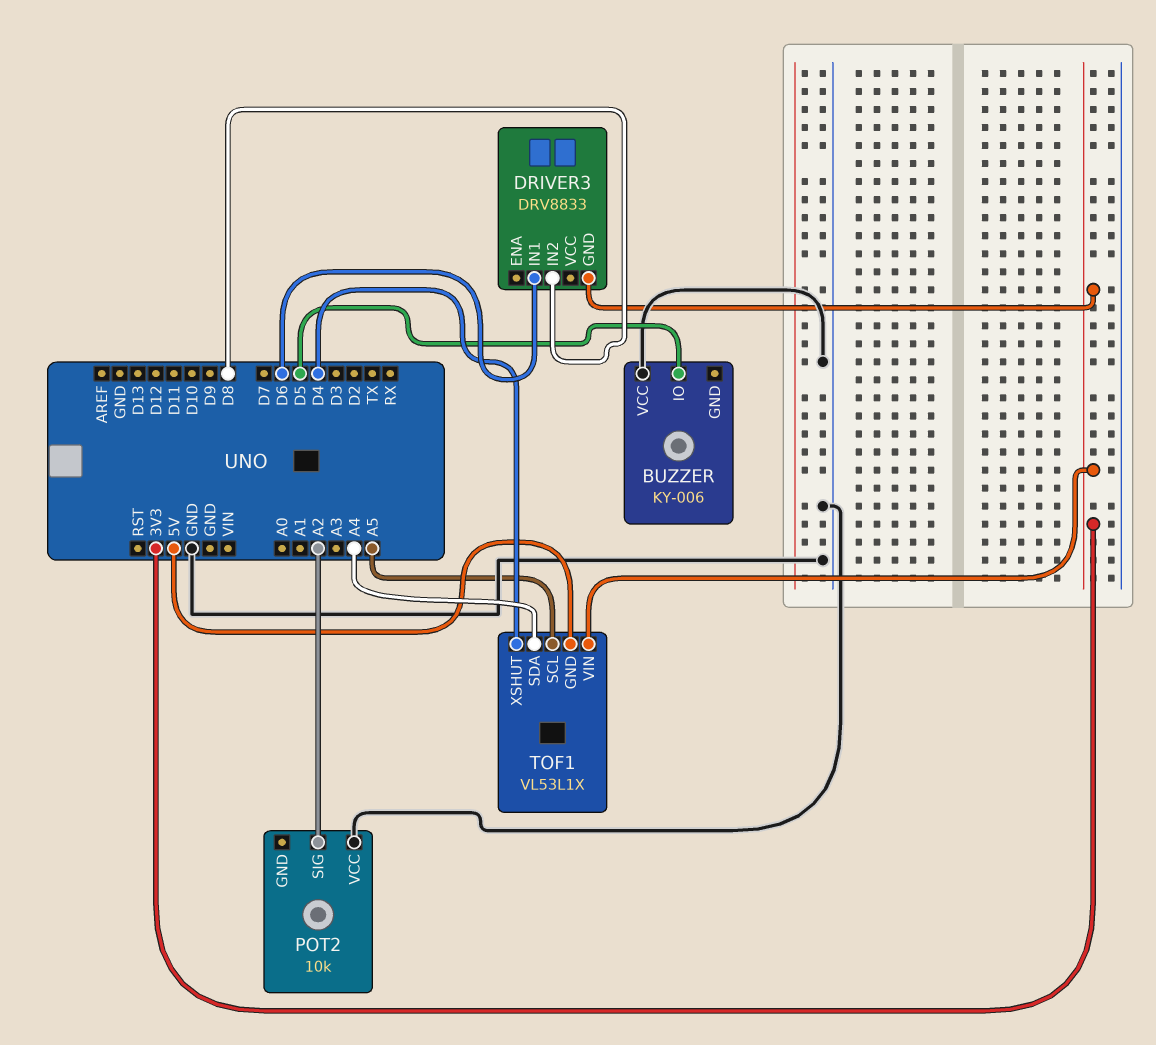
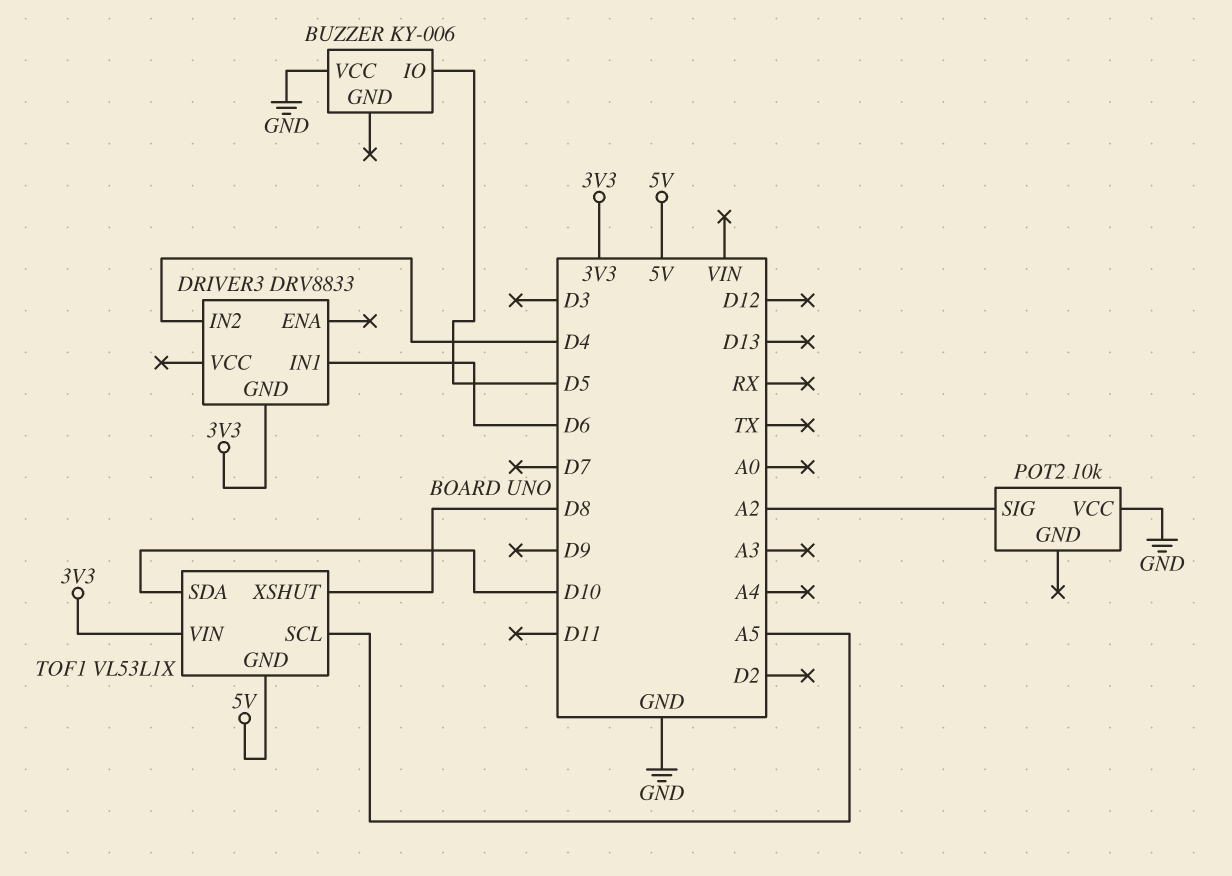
DRIVER3 pin IN2: D8 -> D4
TOF1 pin SDA: A4 -> D10
TOF1 pin XSHUT: D4 -> D8

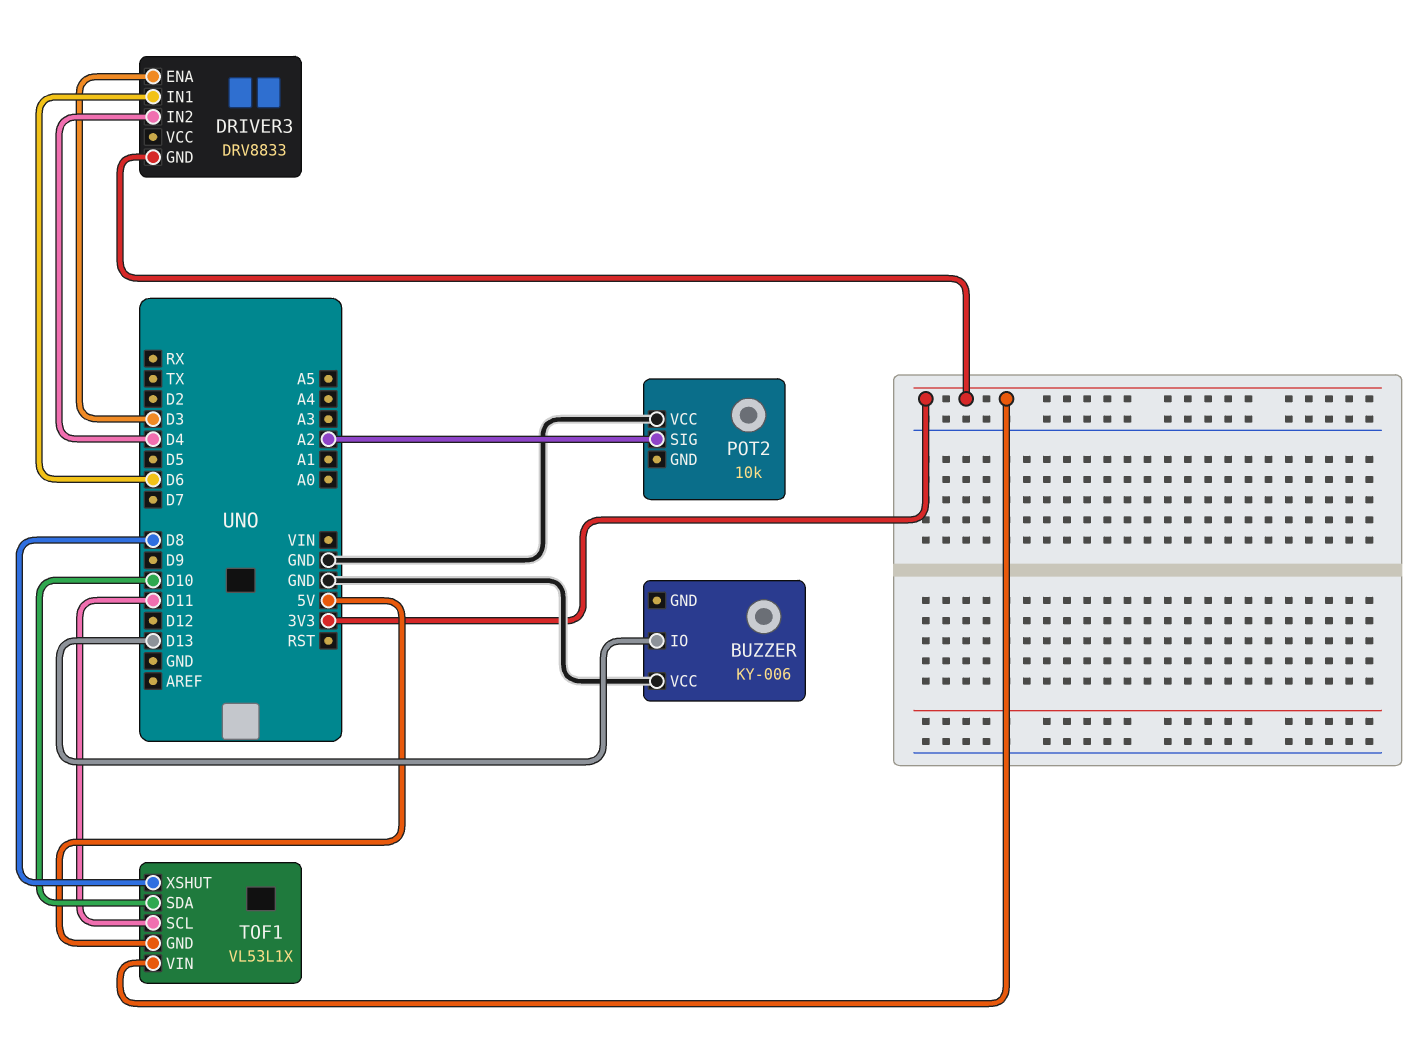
BUZZER pin IO: D5 -> D13
DRIVER3 pin ENA: none -> D3
TOF1 pin SCL: A5 -> D11

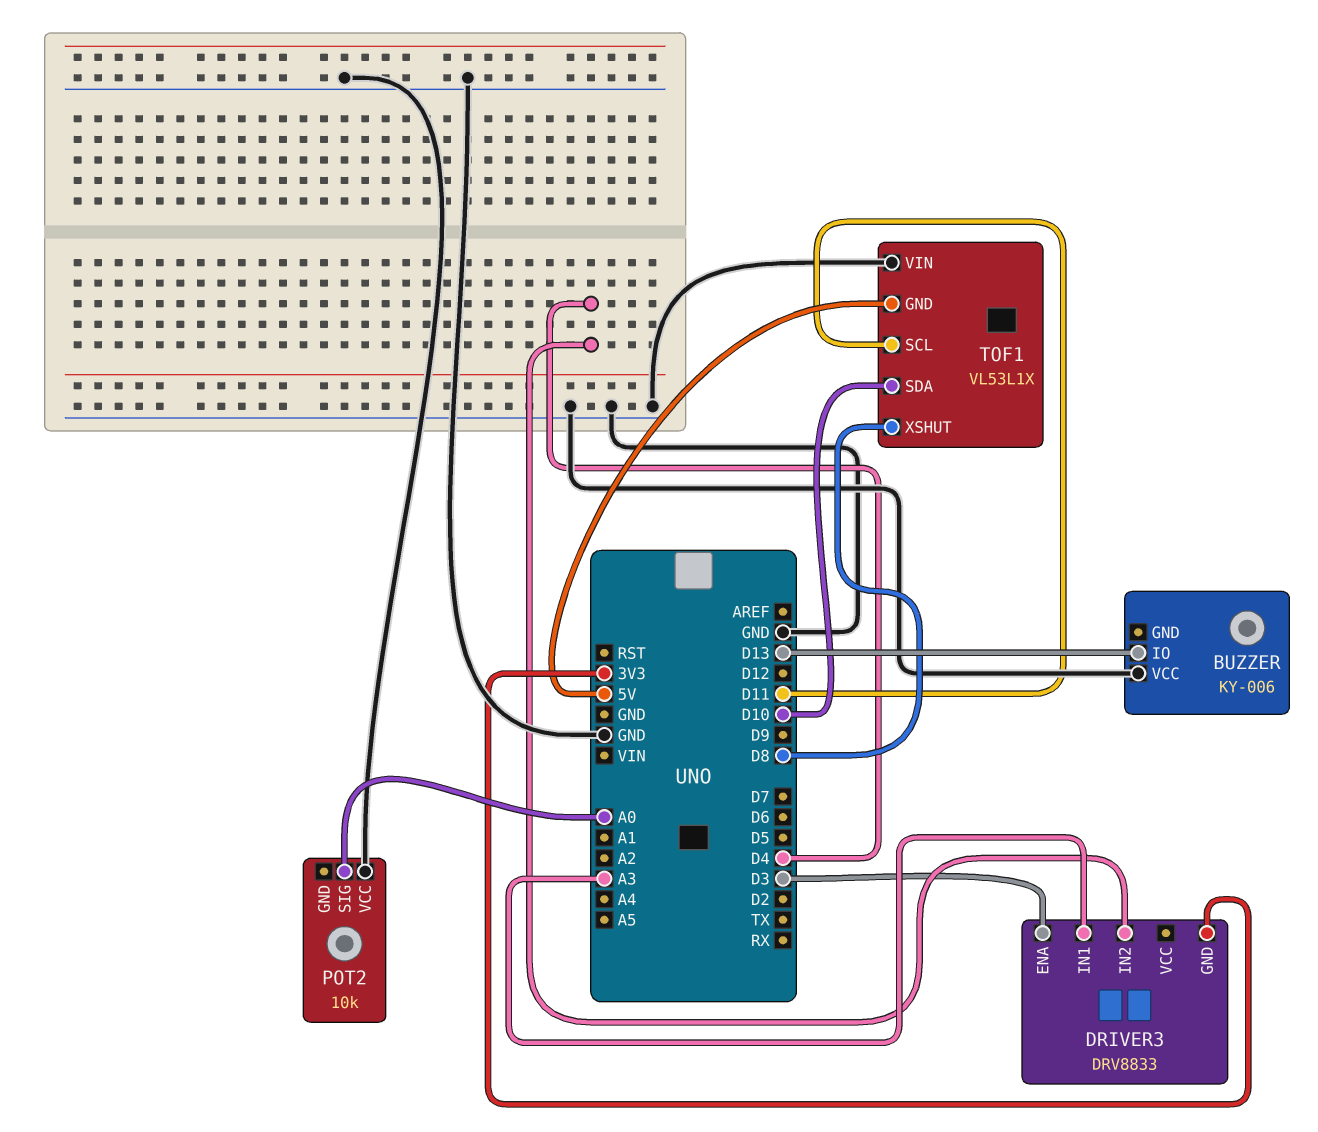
DRIVER3 pin IN1: D6 -> A3
POT2 pin SIG: A2 -> A0
TOF1 pin VIN: 3V3 -> GND

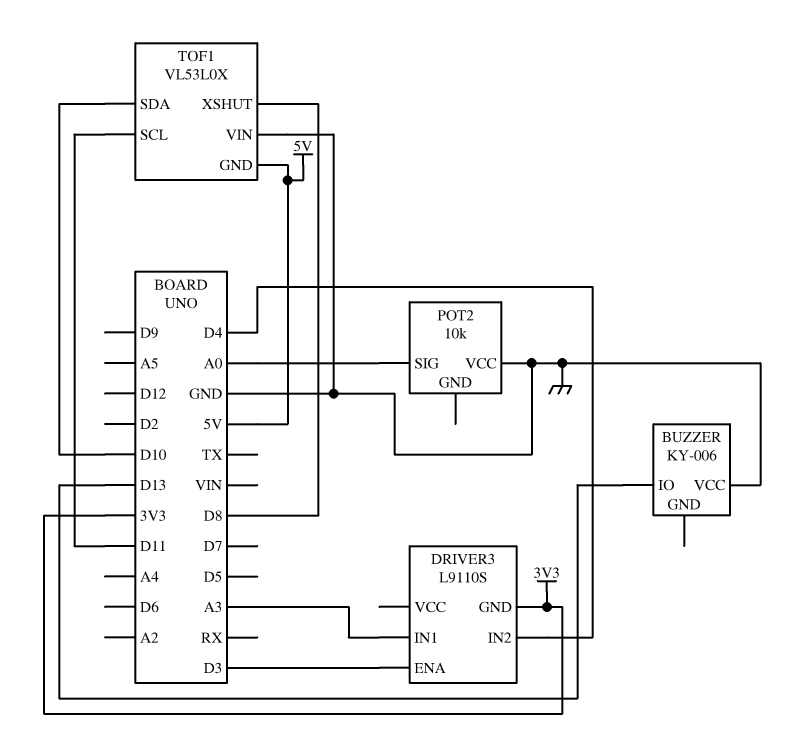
DRIVER3: DRV8833 -> L9110S
TOF1: VL53L1X -> VL53L0X

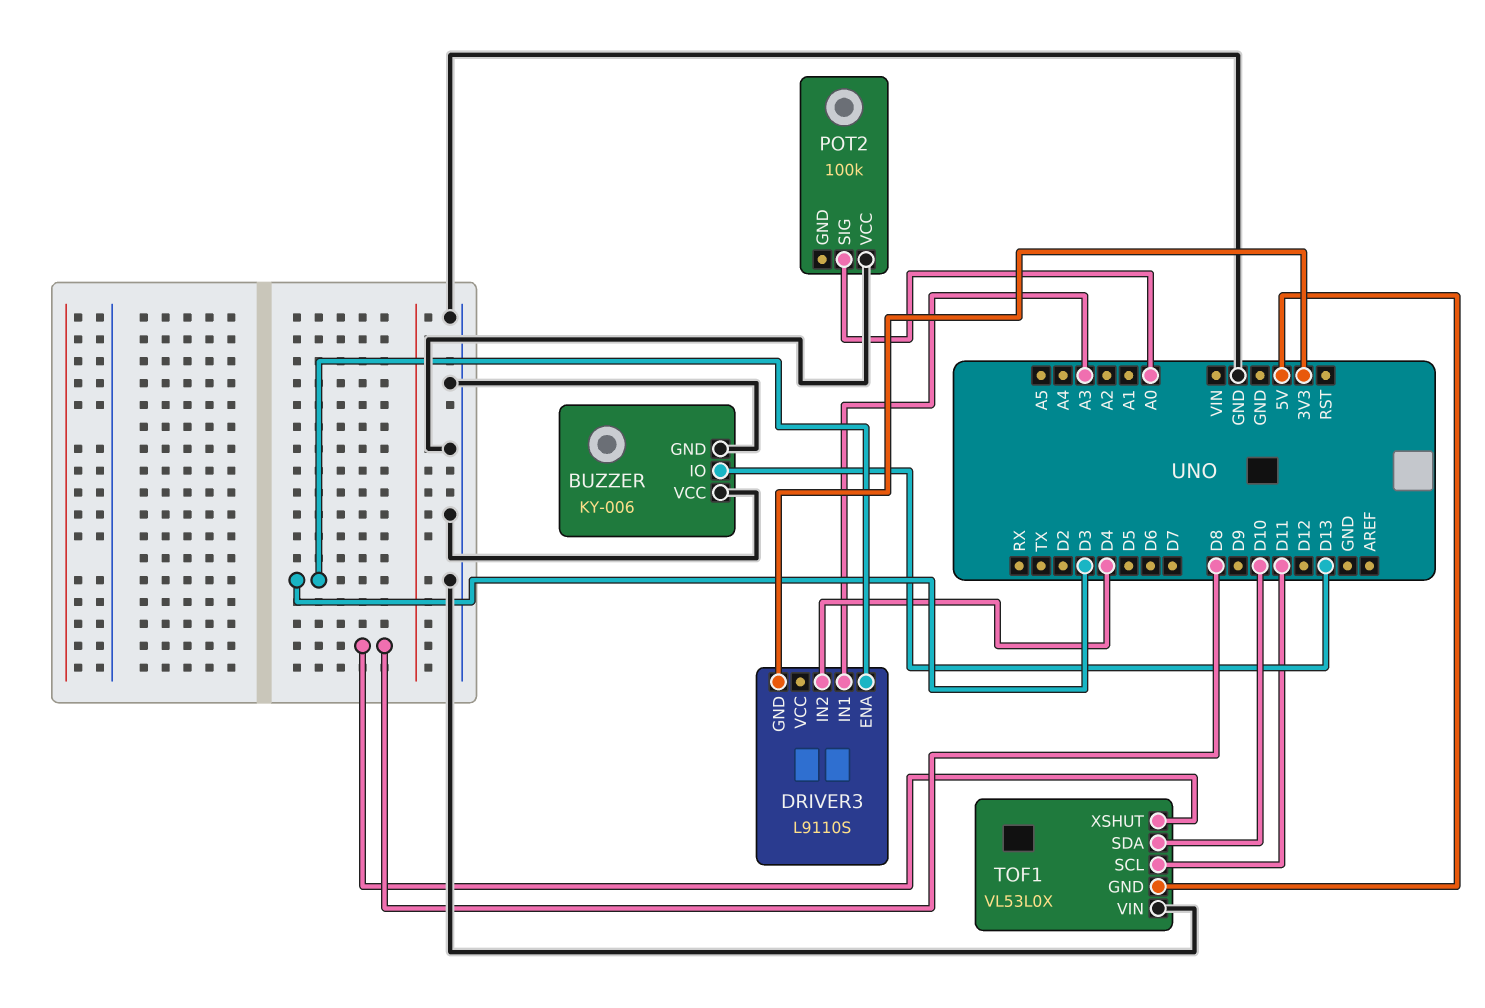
BUZZER pin GND: none -> GND
POT2: 10k -> 100k

